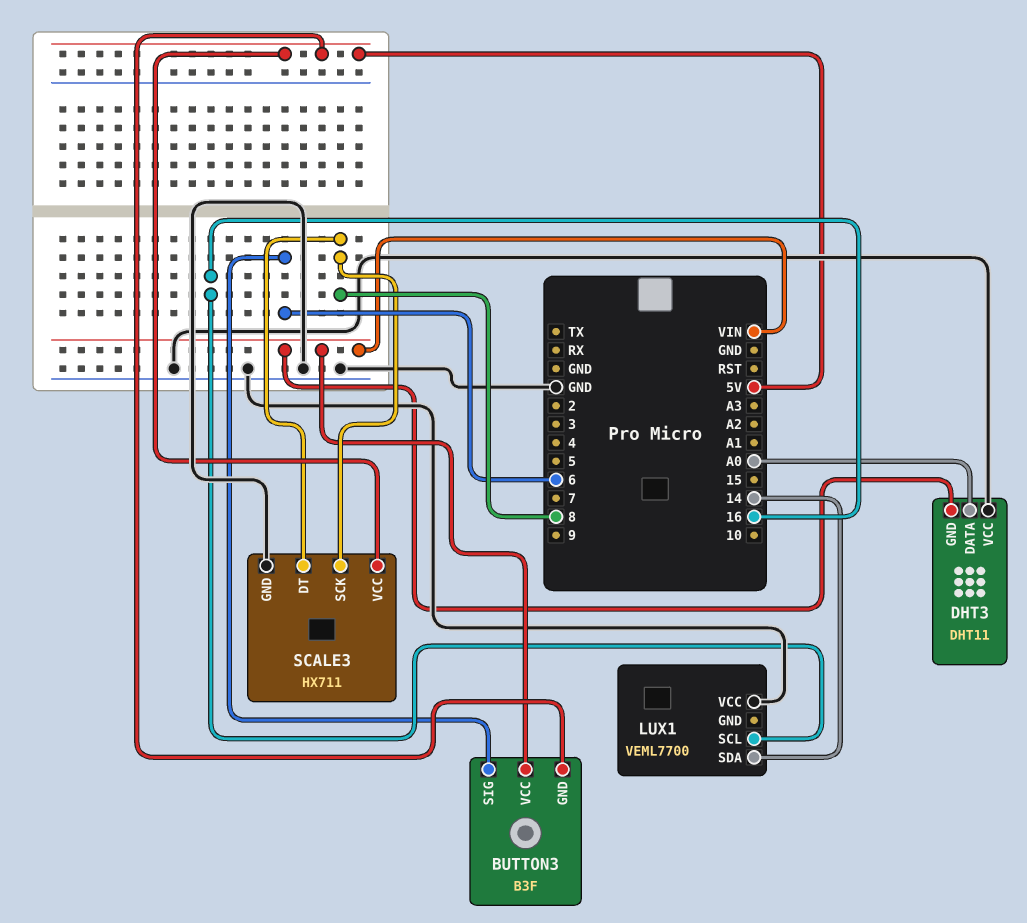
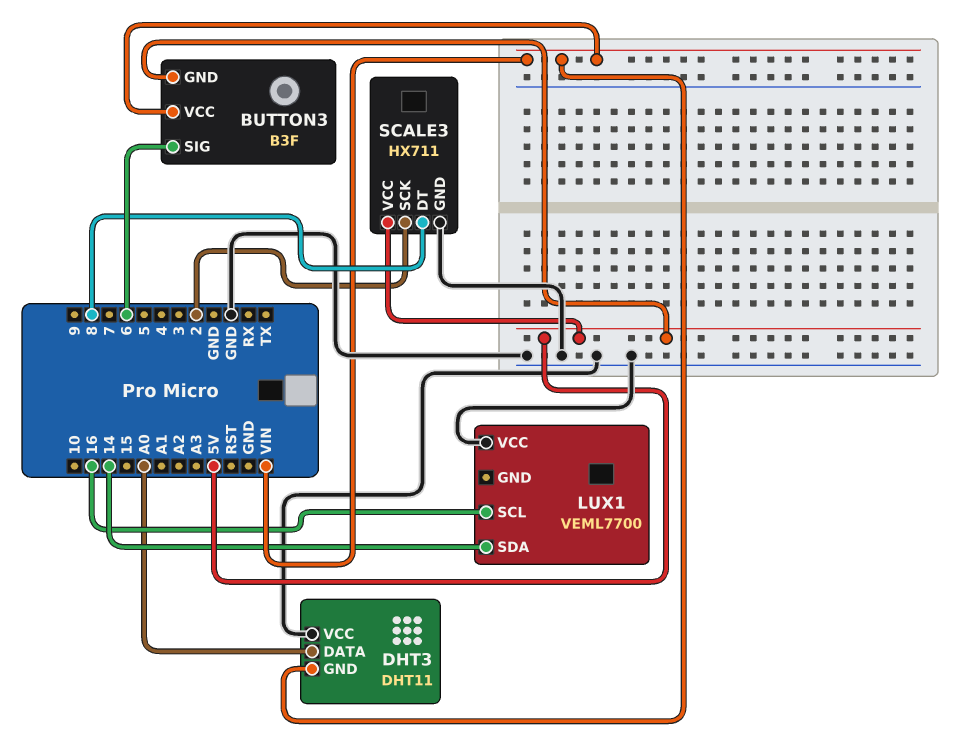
SCALE3 pin SCK: 8 -> 2

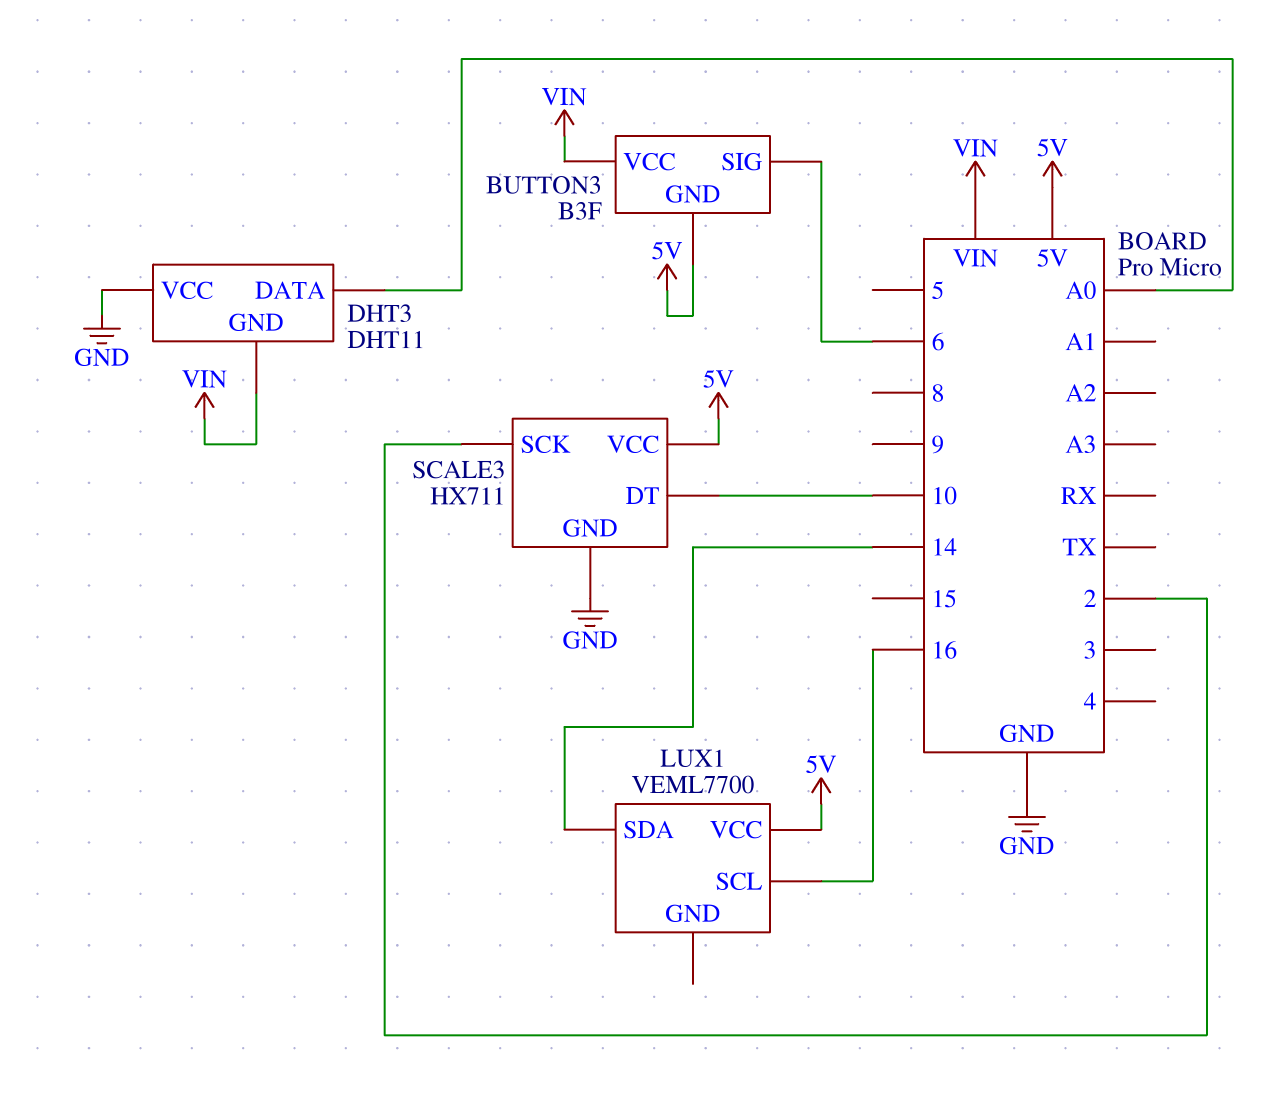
LUX1 pin VCC: GND -> 5V
SCALE3 pin DT: 8 -> 10

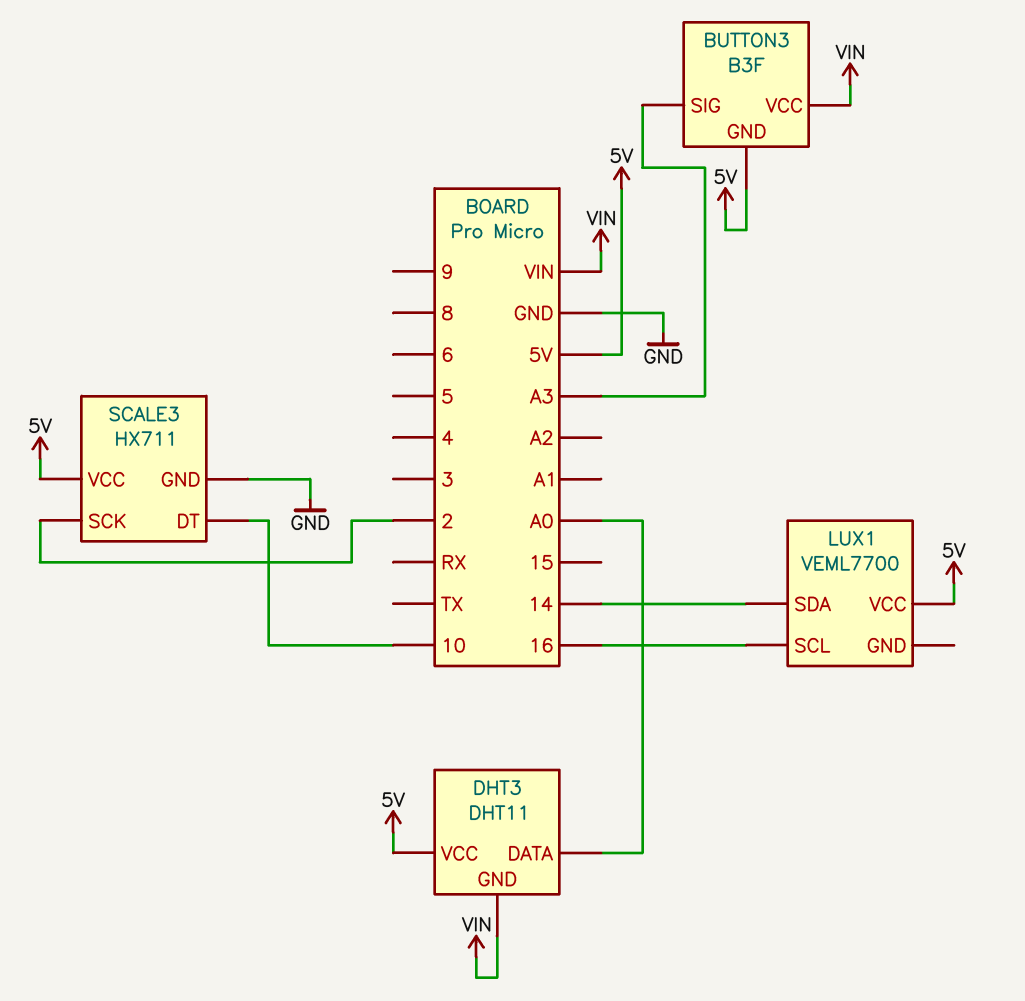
BUTTON3 pin SIG: 6 -> A3
DHT3 pin VCC: GND -> 5V

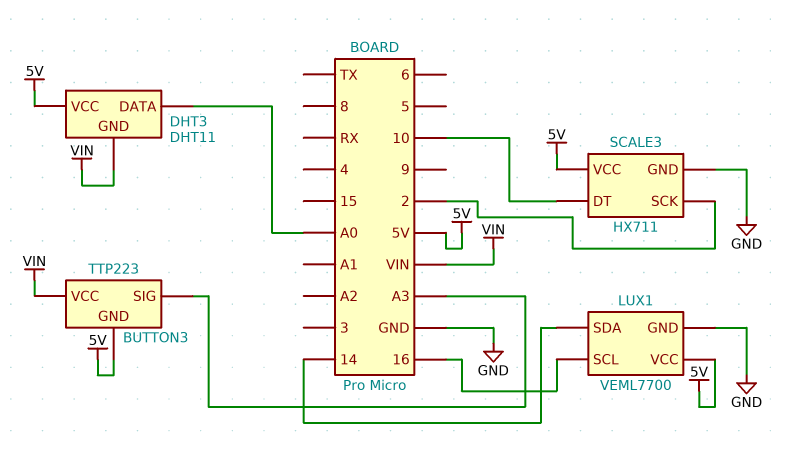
BUTTON3: B3F -> TTP223
LUX1 pin GND: none -> GND

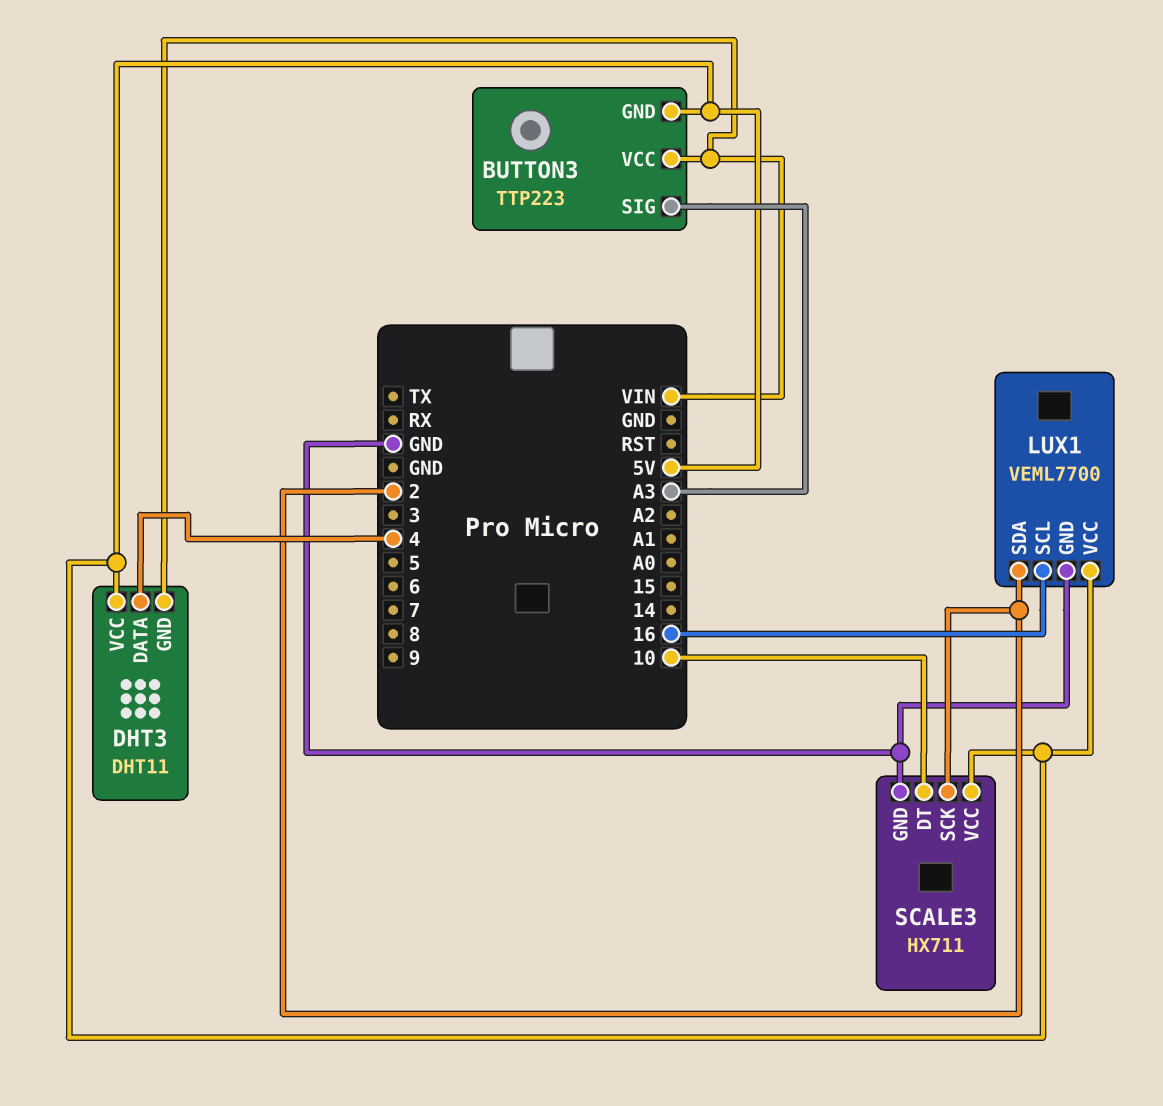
DHT3 pin DATA: A0 -> 4
LUX1 pin SDA: 14 -> 2

